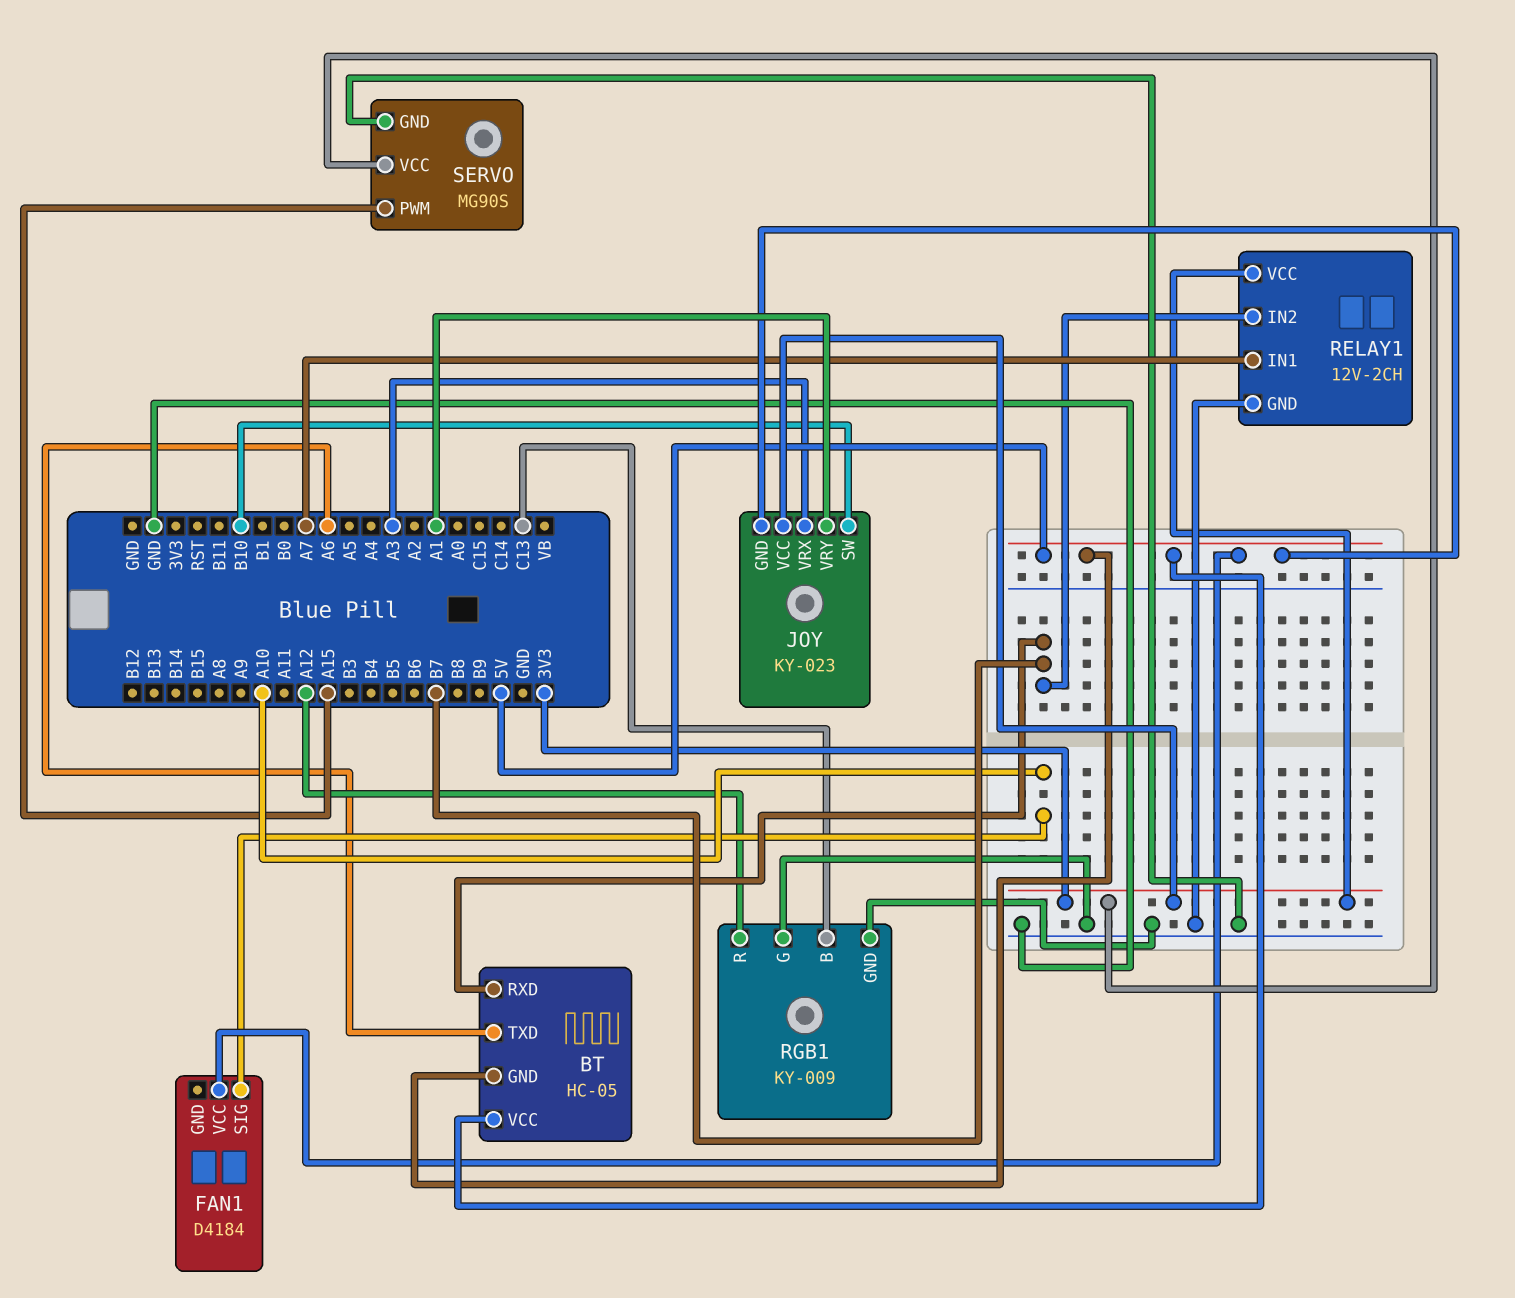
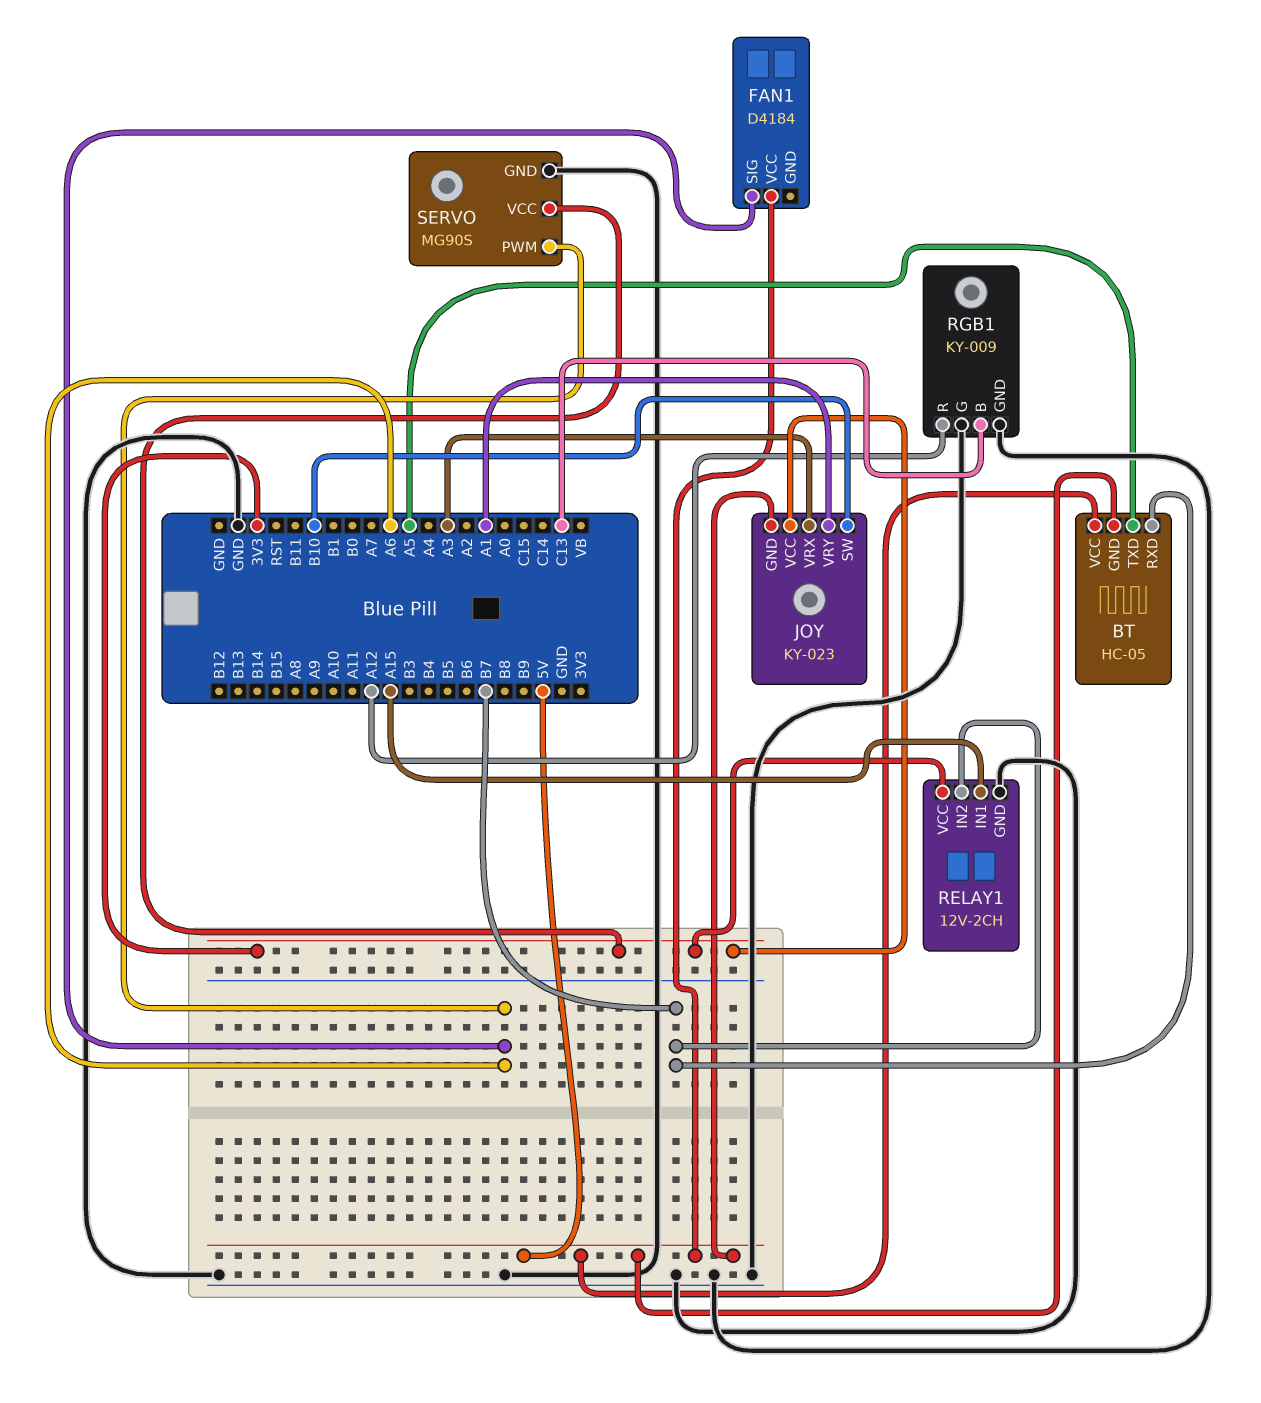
BT pin TXD: A6 -> A5
FAN1 pin SIG: A10 -> A6
RELAY1 pin IN1: A7 -> A15
SERVO pin PWM: A15 -> A6

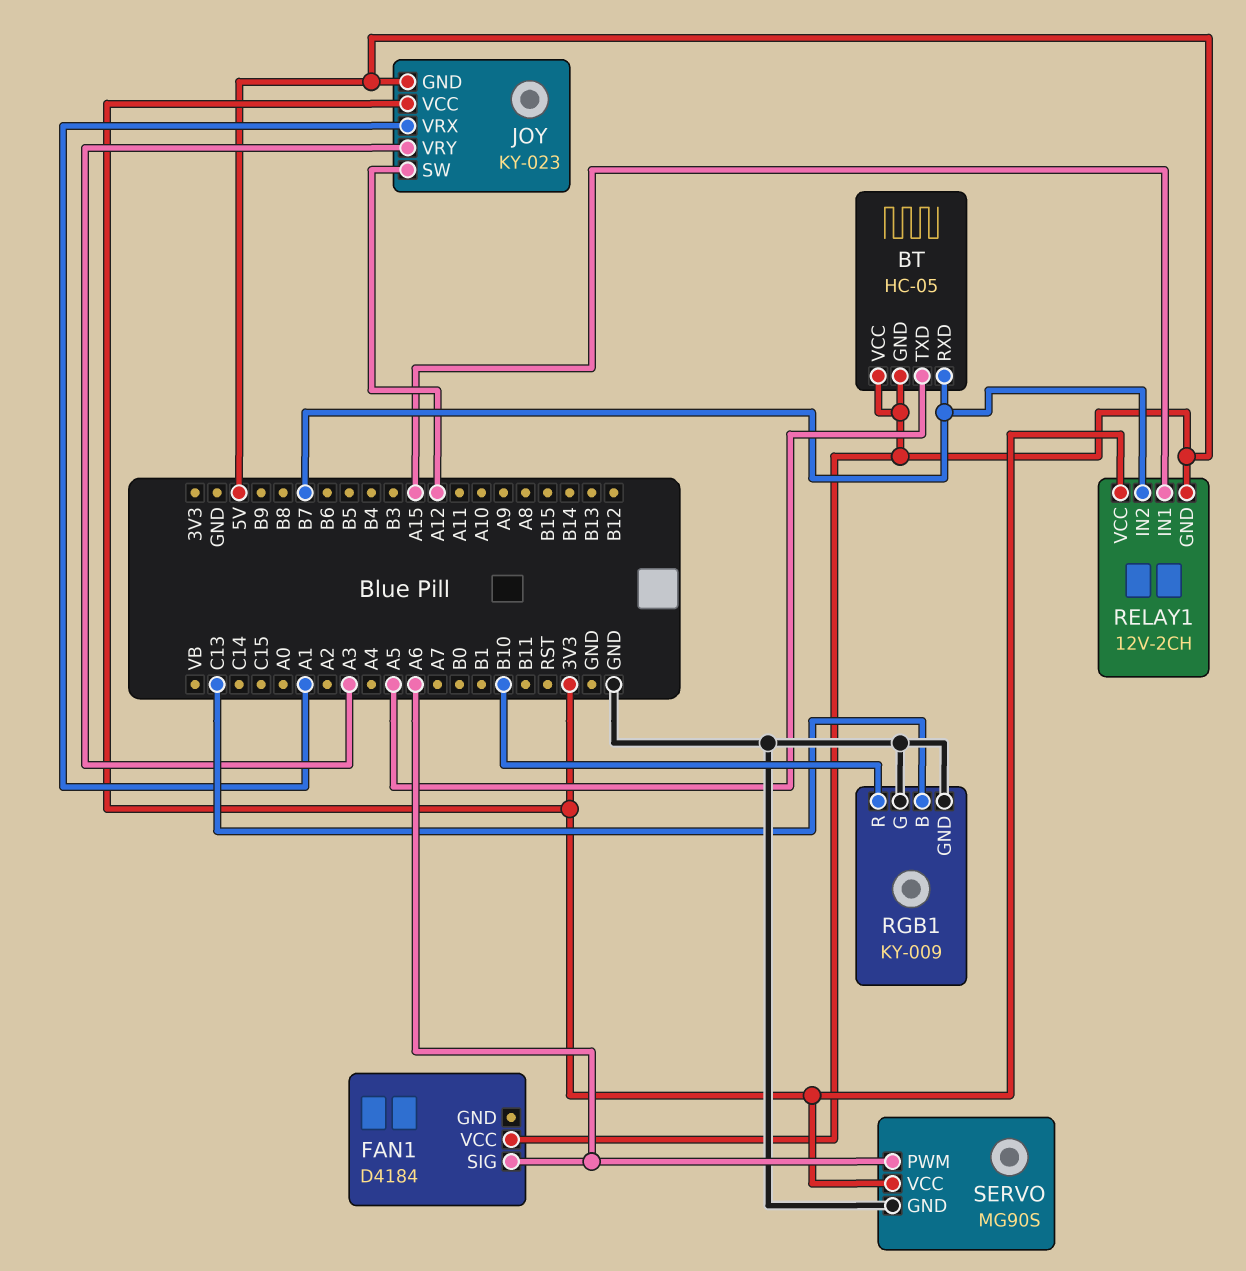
JOY pin SW: B10 -> A12
JOY pin VRX: A3 -> A1
JOY pin VRY: A1 -> A3
RELAY1 pin GND: GND -> 5V
RGB1 pin R: A12 -> B10

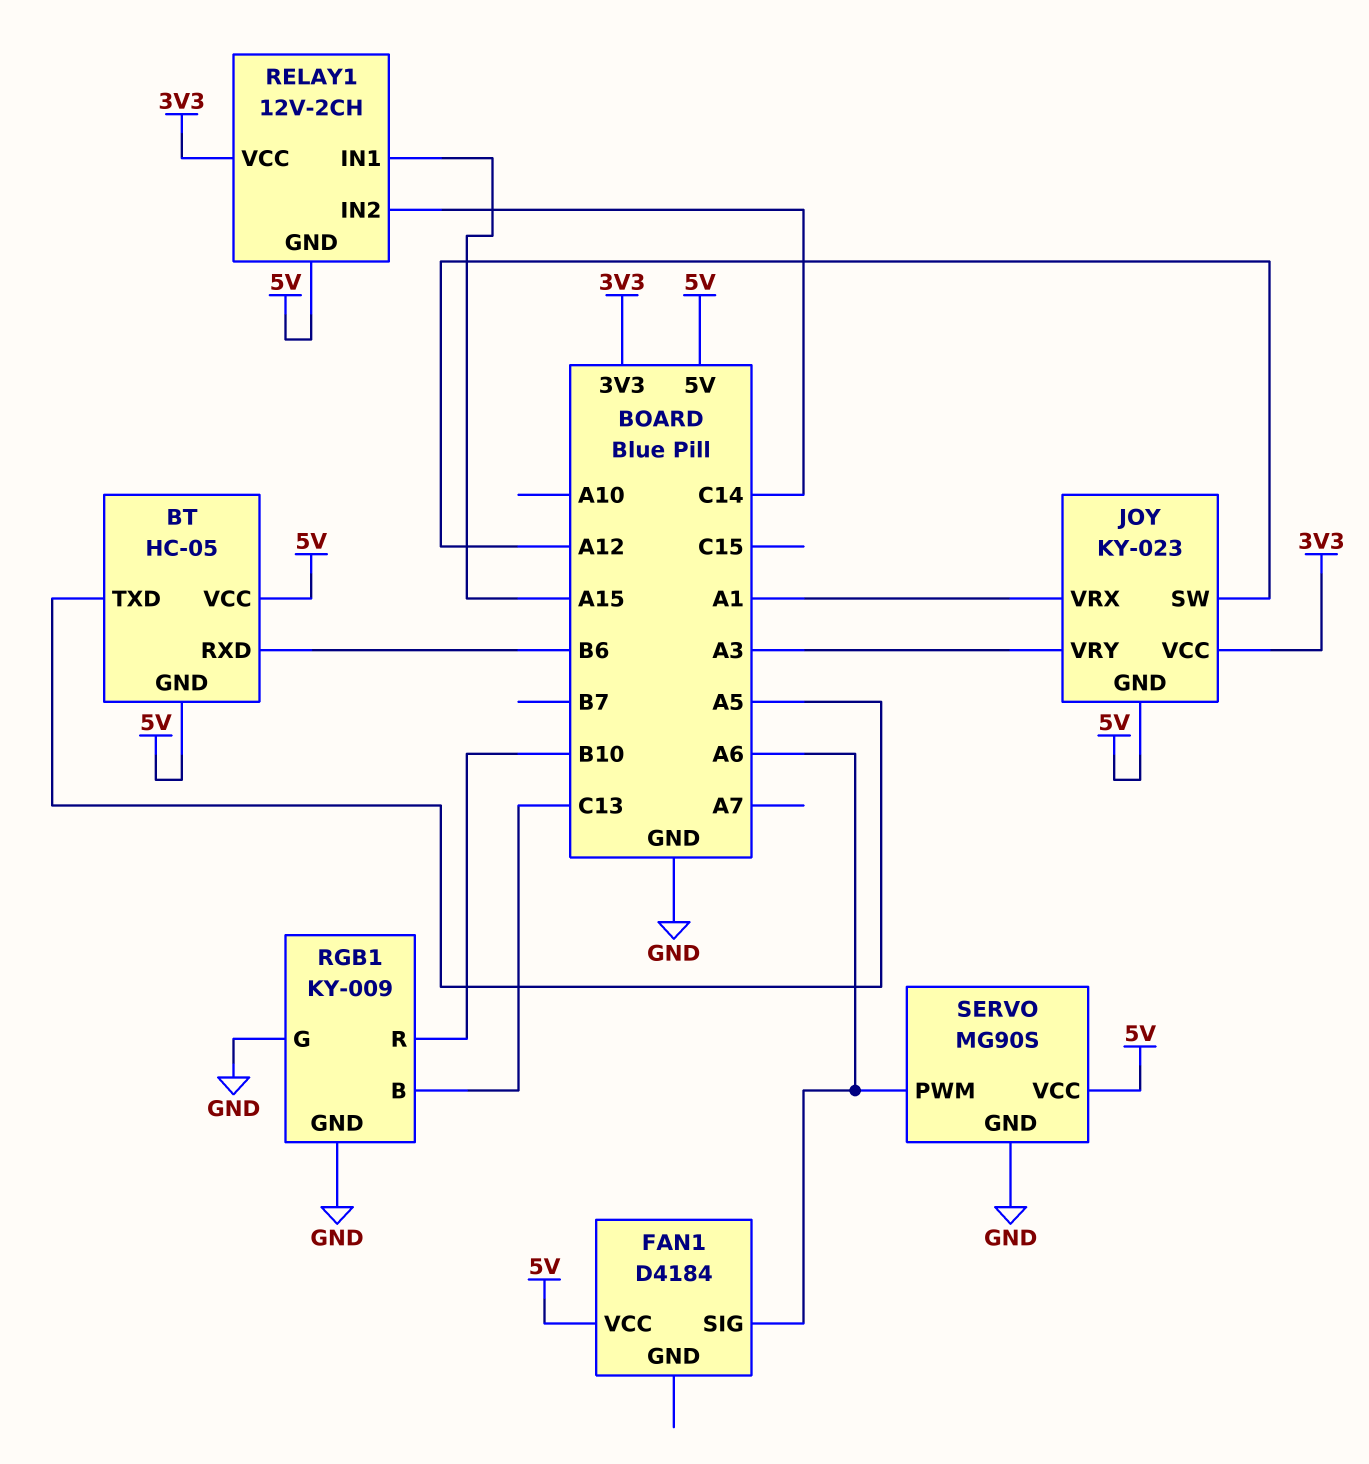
BT pin RXD: B7 -> B6
RELAY1 pin IN2: B7 -> C14
SERVO pin VCC: 3V3 -> 5V

